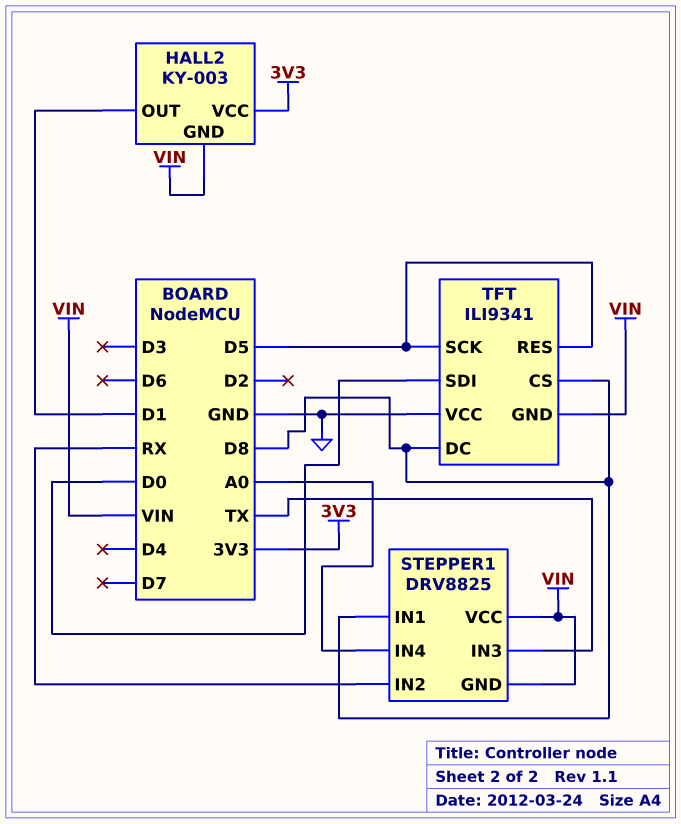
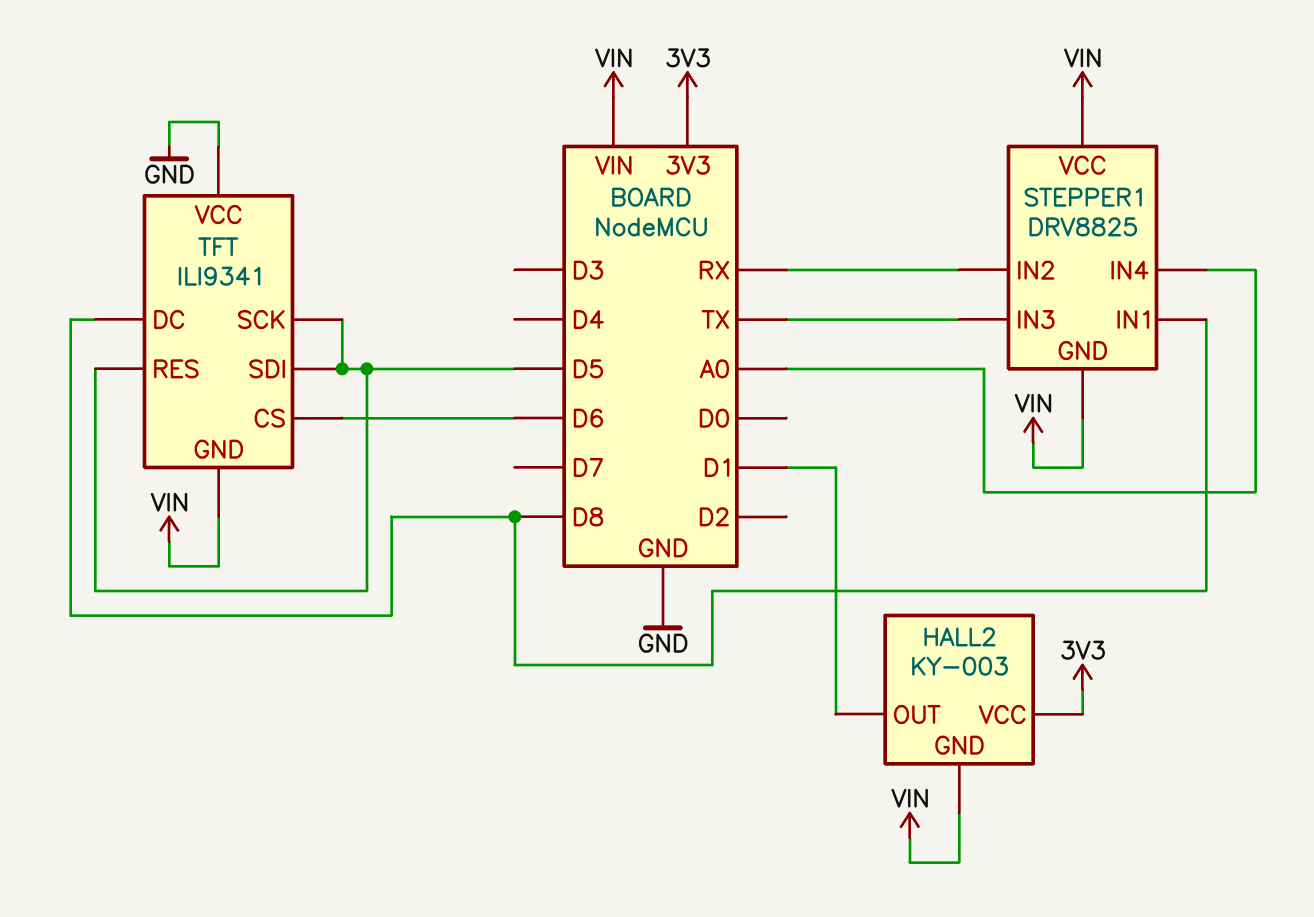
TFT pin CS: D8 -> D6
TFT pin SDI: D0 -> D5

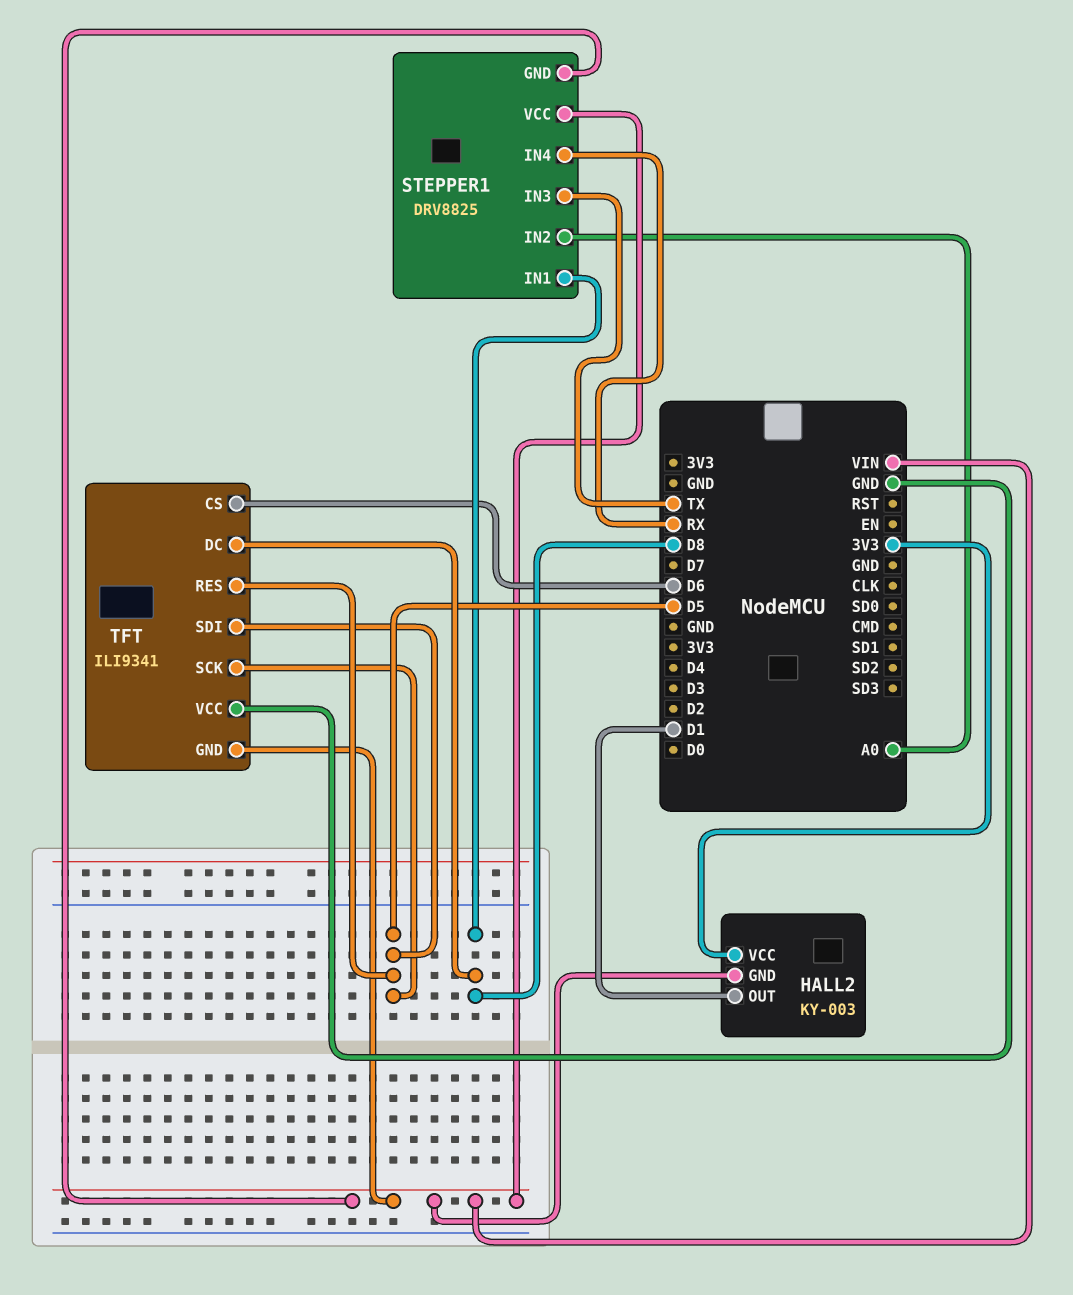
STEPPER1 pin IN2: RX -> A0
STEPPER1 pin IN4: A0 -> RX

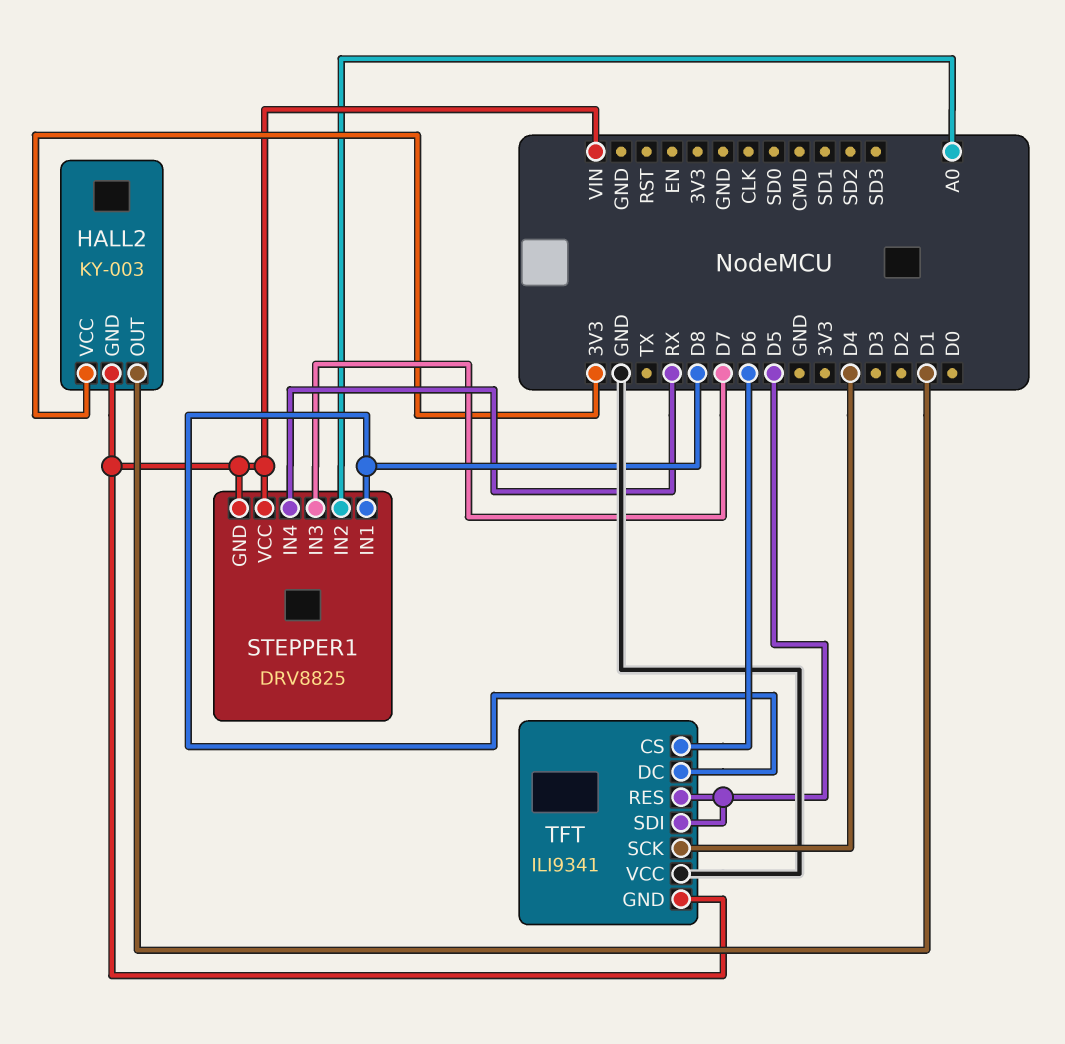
STEPPER1 pin IN3: TX -> D7
TFT pin SCK: D5 -> D4

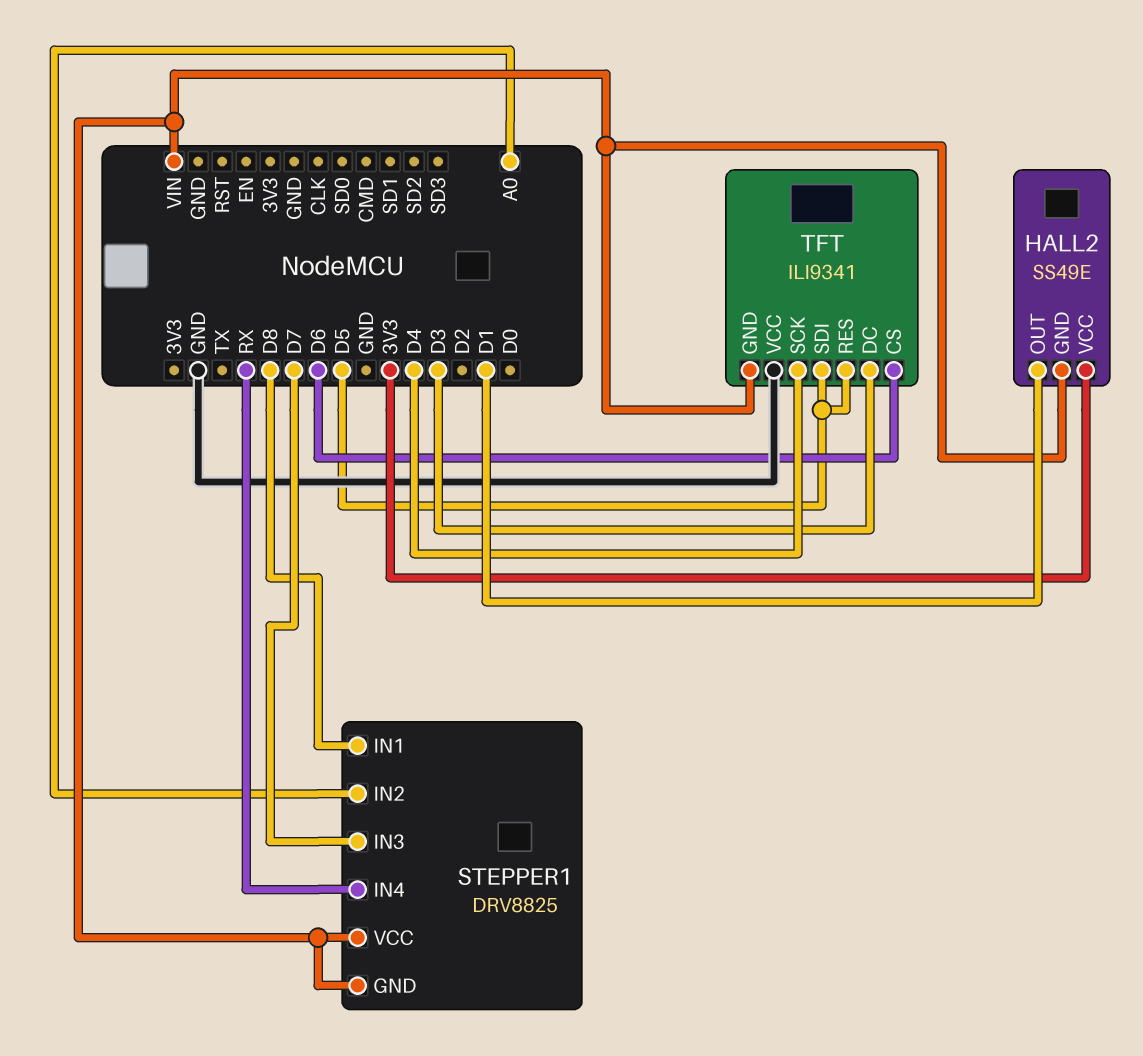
HALL2: KY-003 -> SS49E
TFT pin DC: D8 -> D3

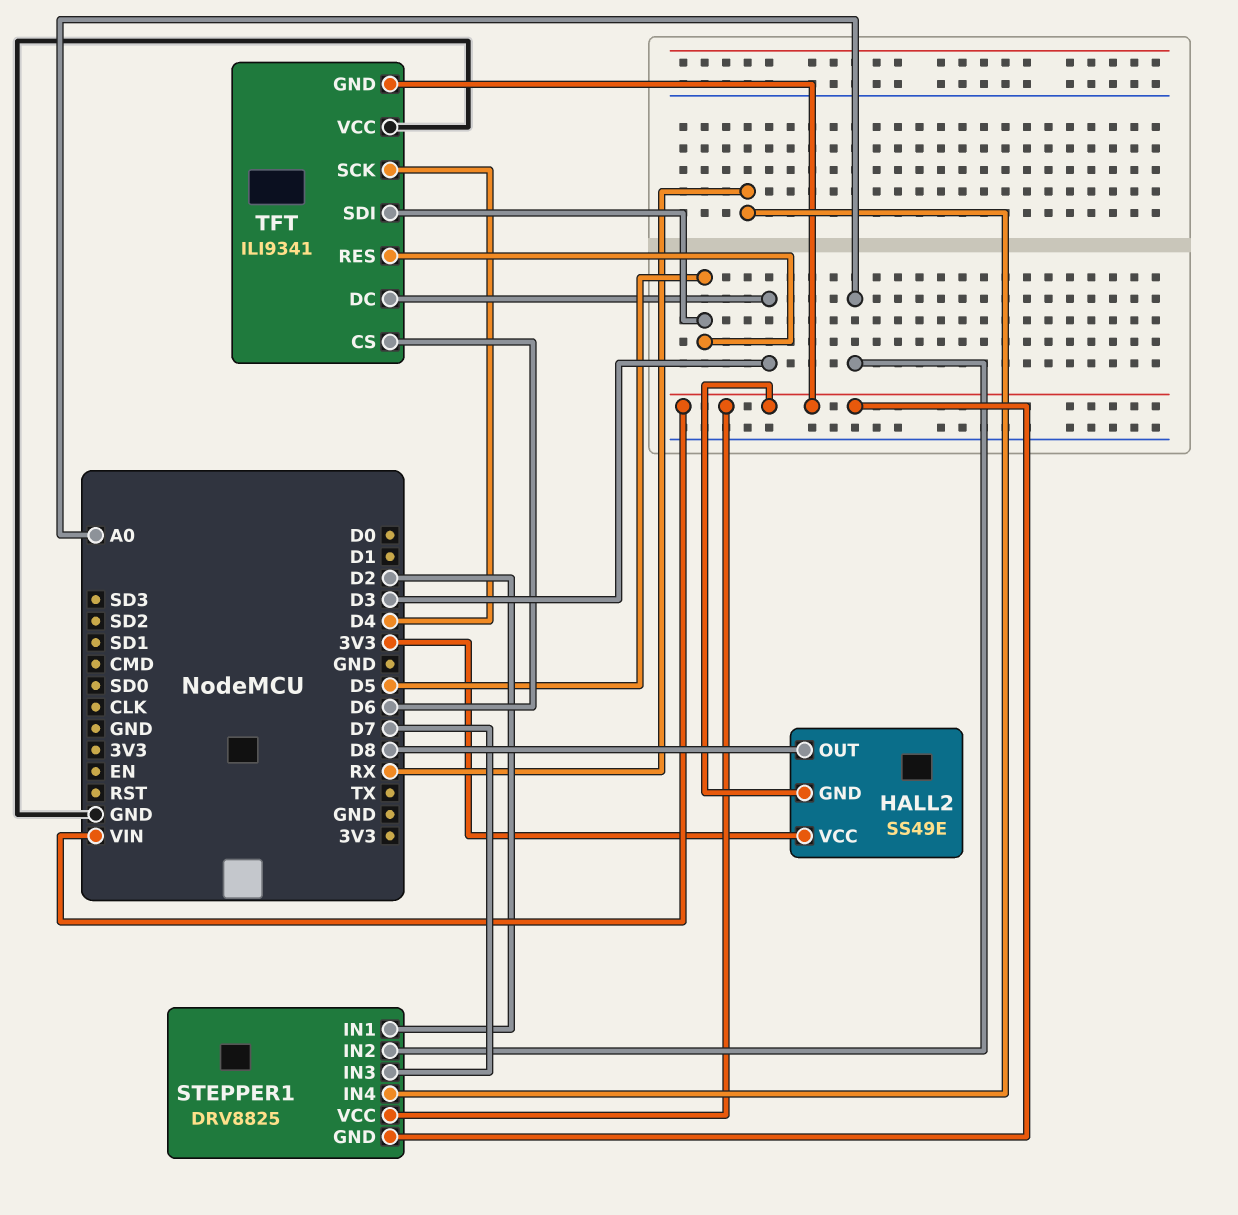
HALL2 pin OUT: D1 -> D8
STEPPER1 pin IN1: D8 -> D2

